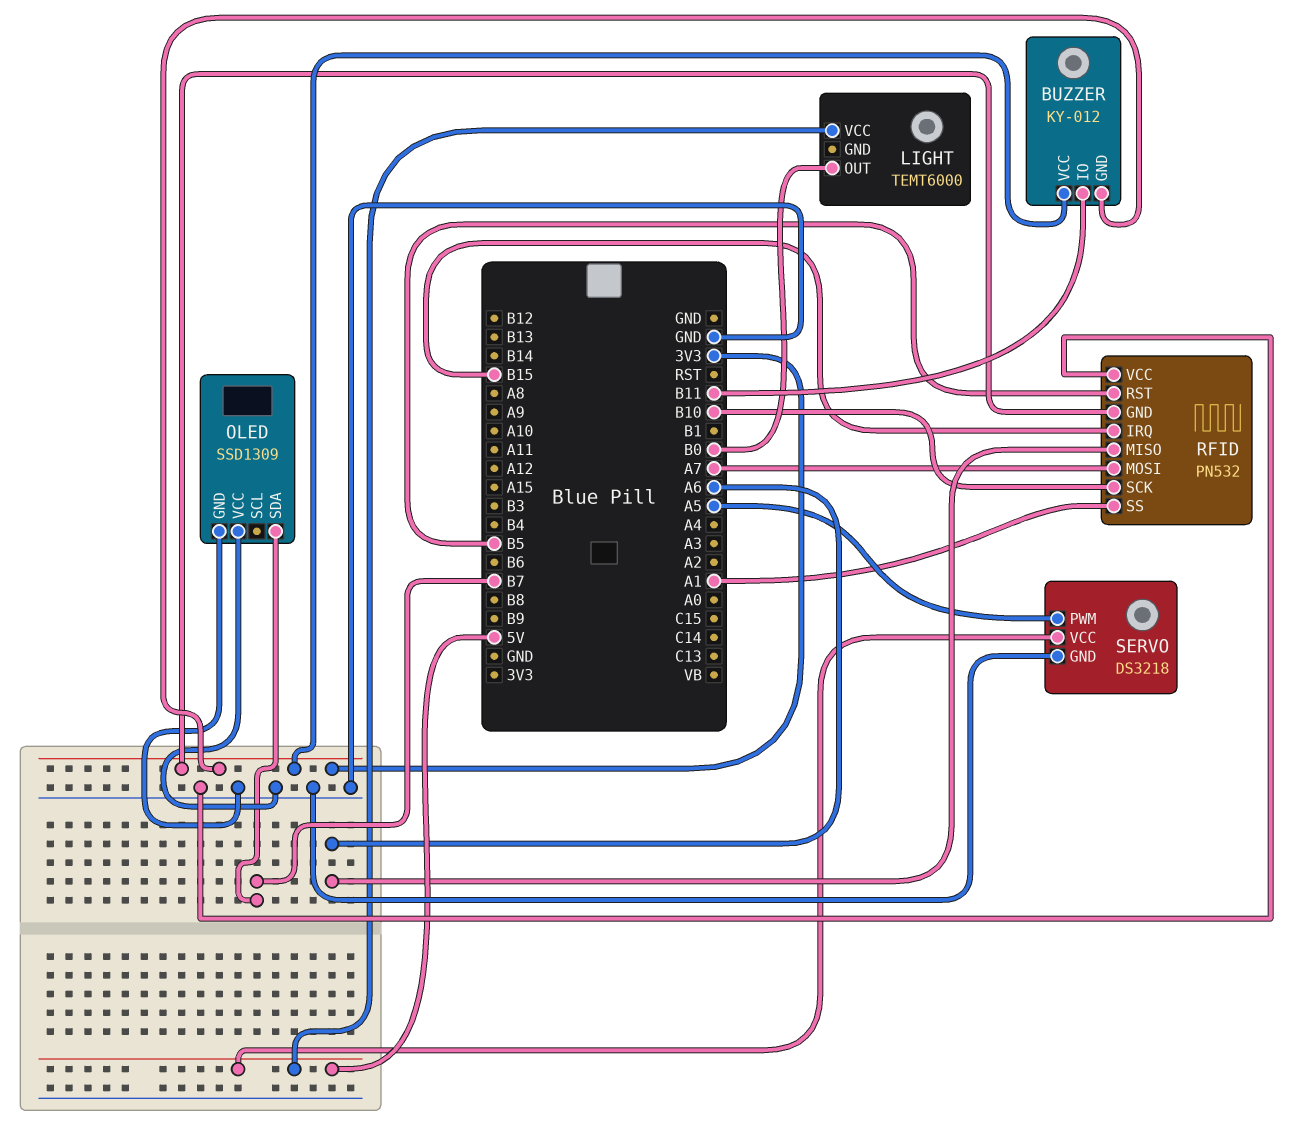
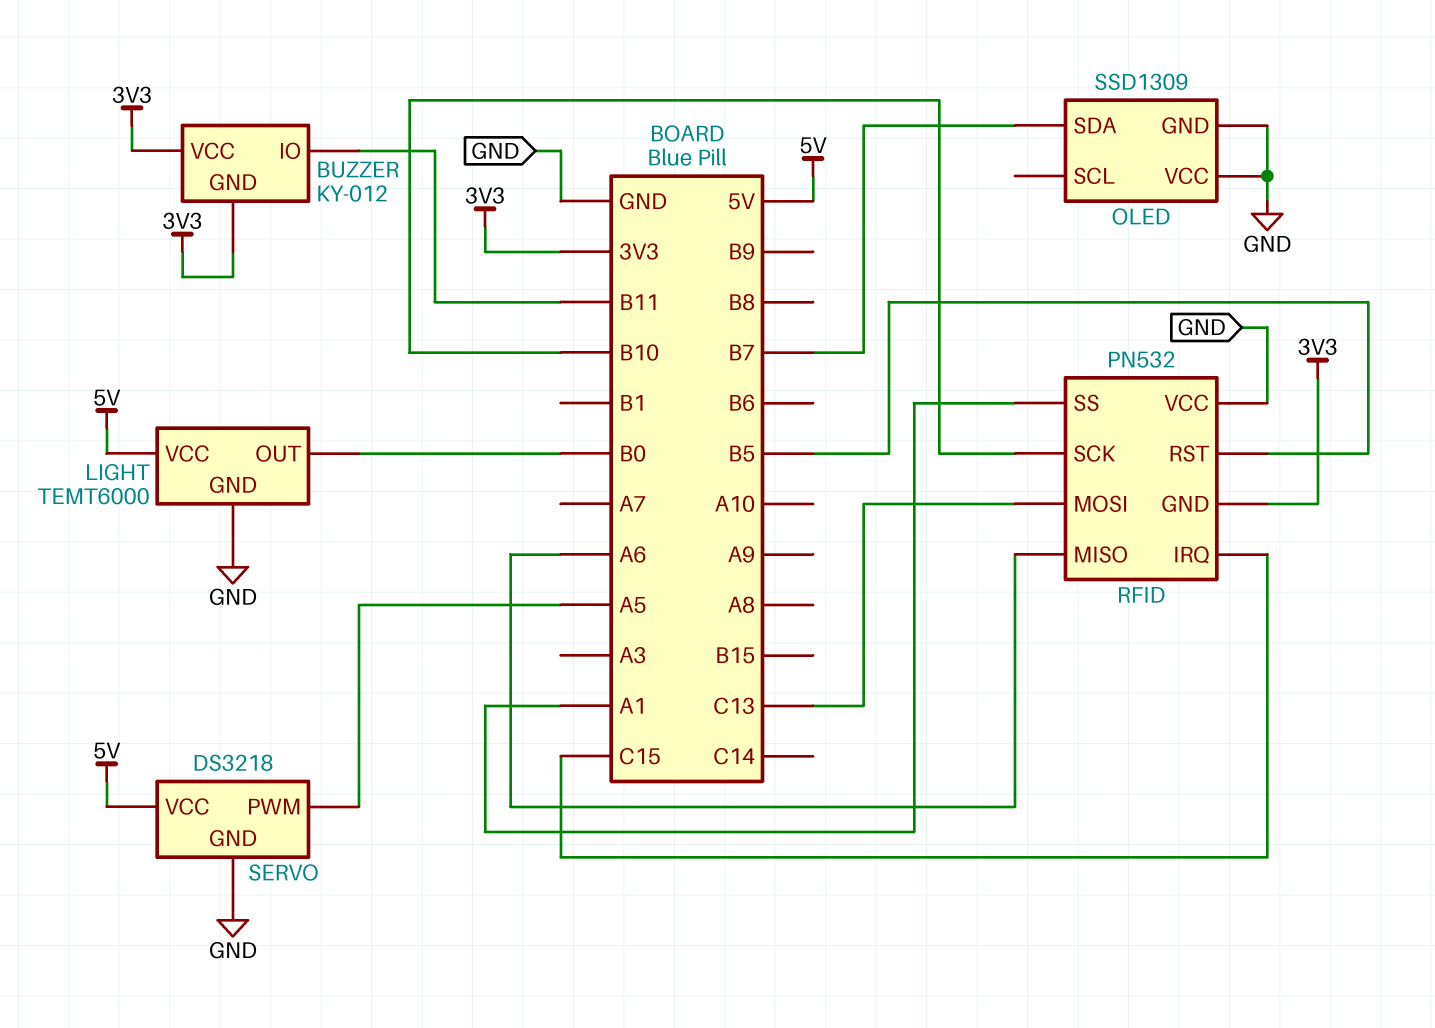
LIGHT pin GND: none -> GND
RFID pin IRQ: B15 -> C15
RFID pin MOSI: A7 -> C13

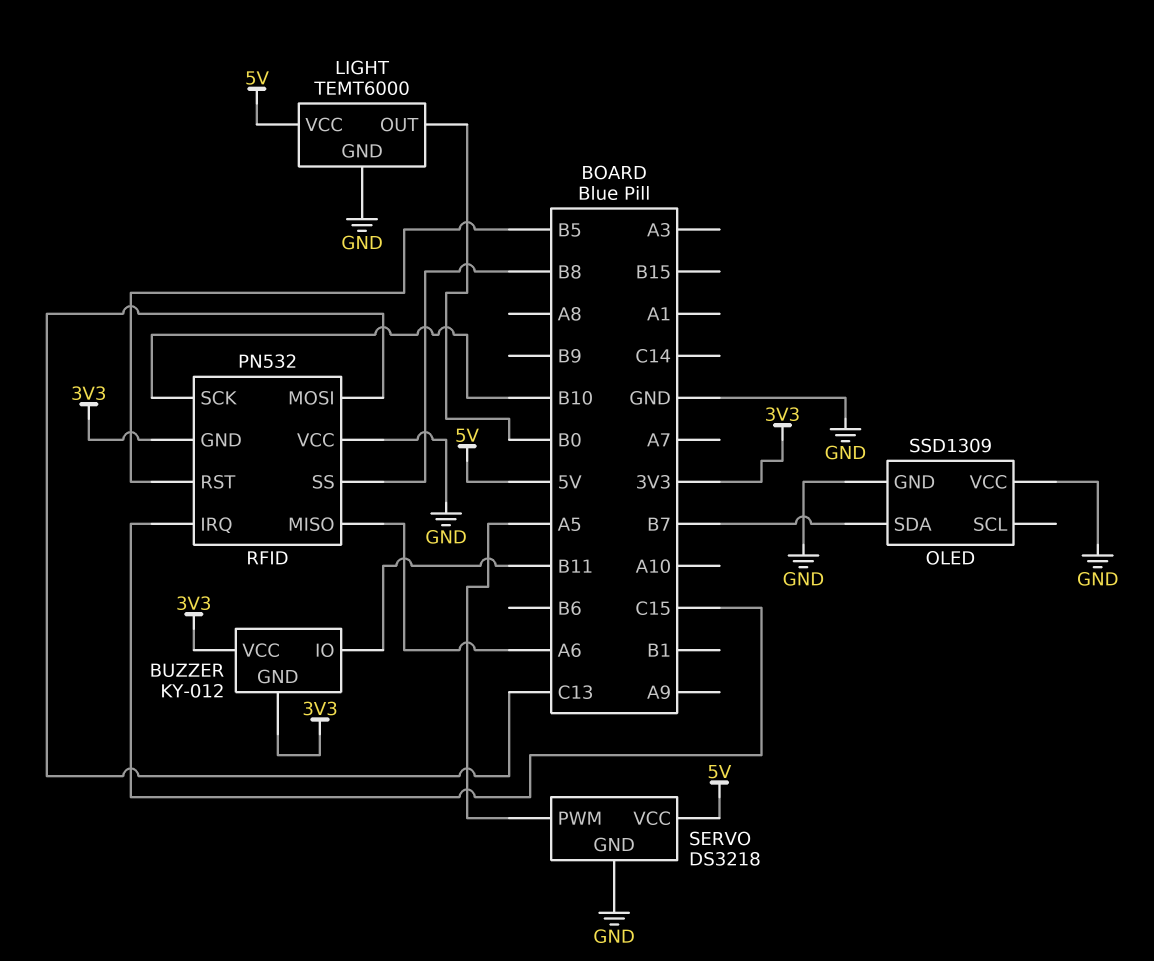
RFID pin SS: A1 -> B8

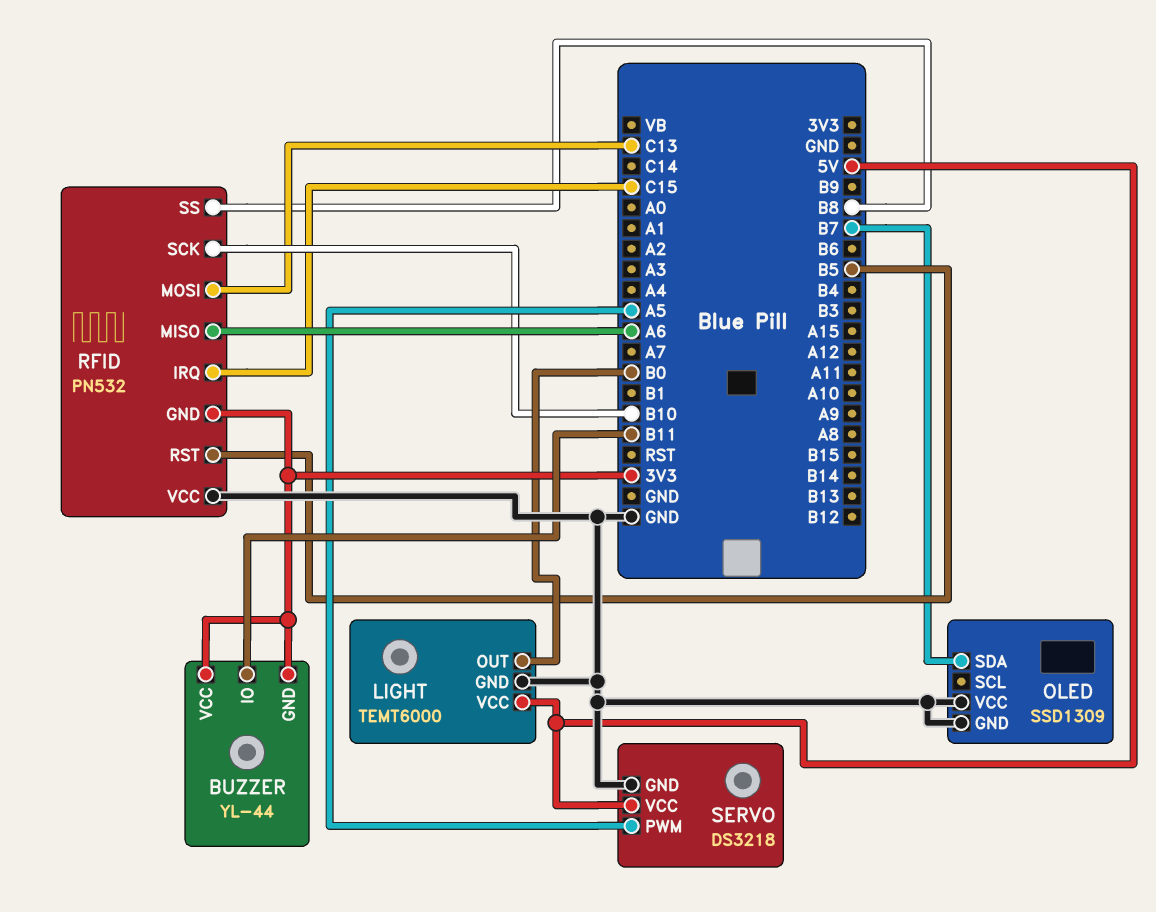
BUZZER: KY-012 -> YL-44

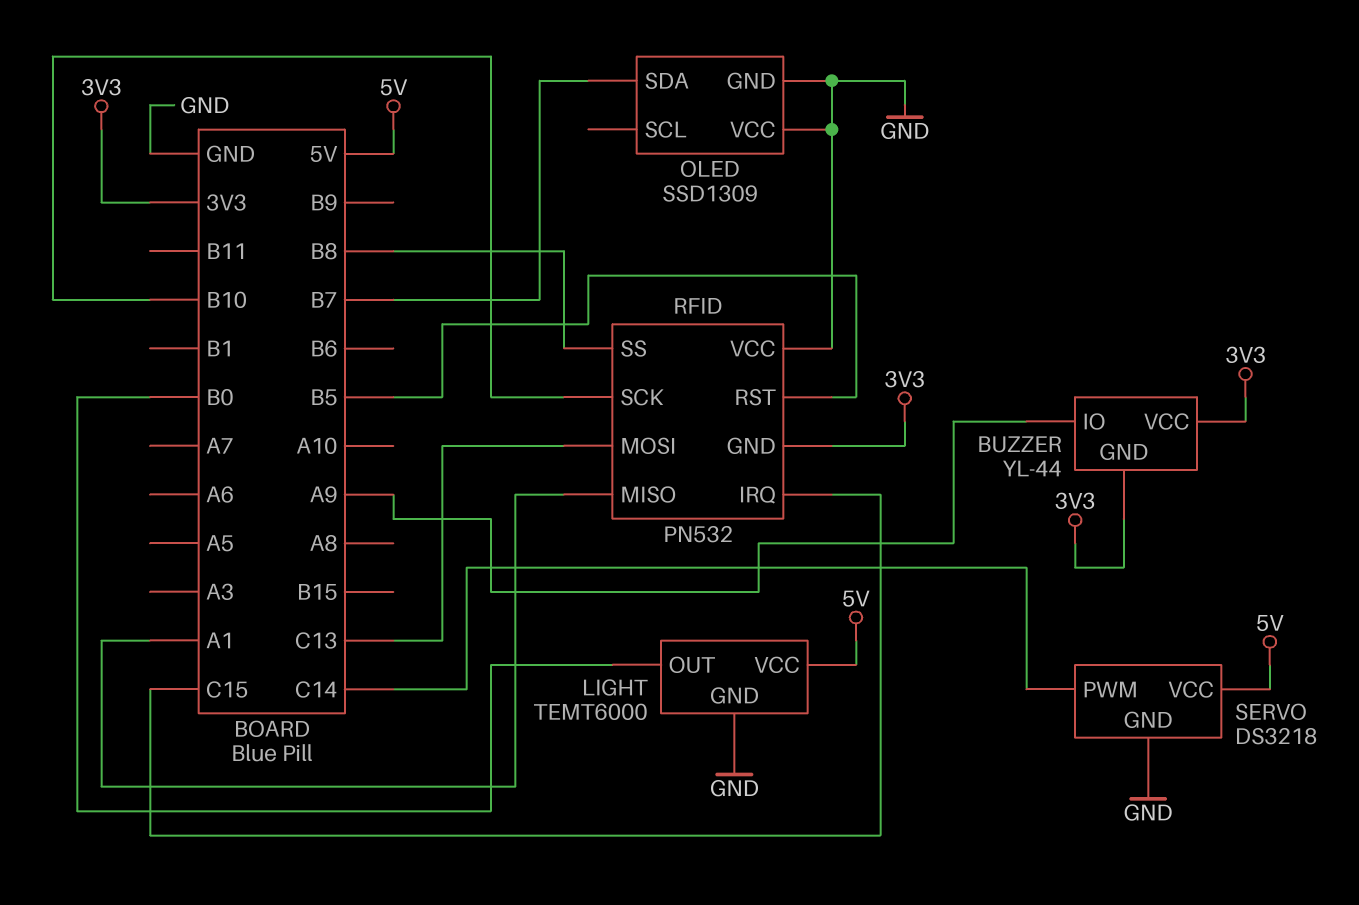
BUZZER pin IO: B11 -> A9
RFID pin MISO: A6 -> A1
SERVO pin PWM: A5 -> C14

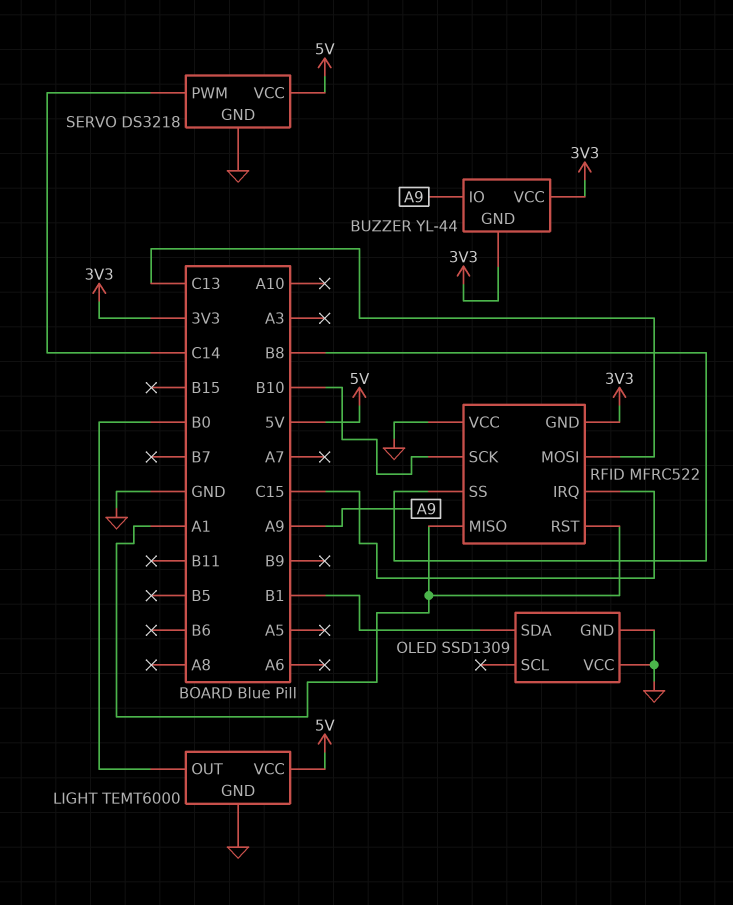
OLED pin SDA: B7 -> B1
RFID: PN532 -> MFRC522
RFID pin RST: B5 -> A1

